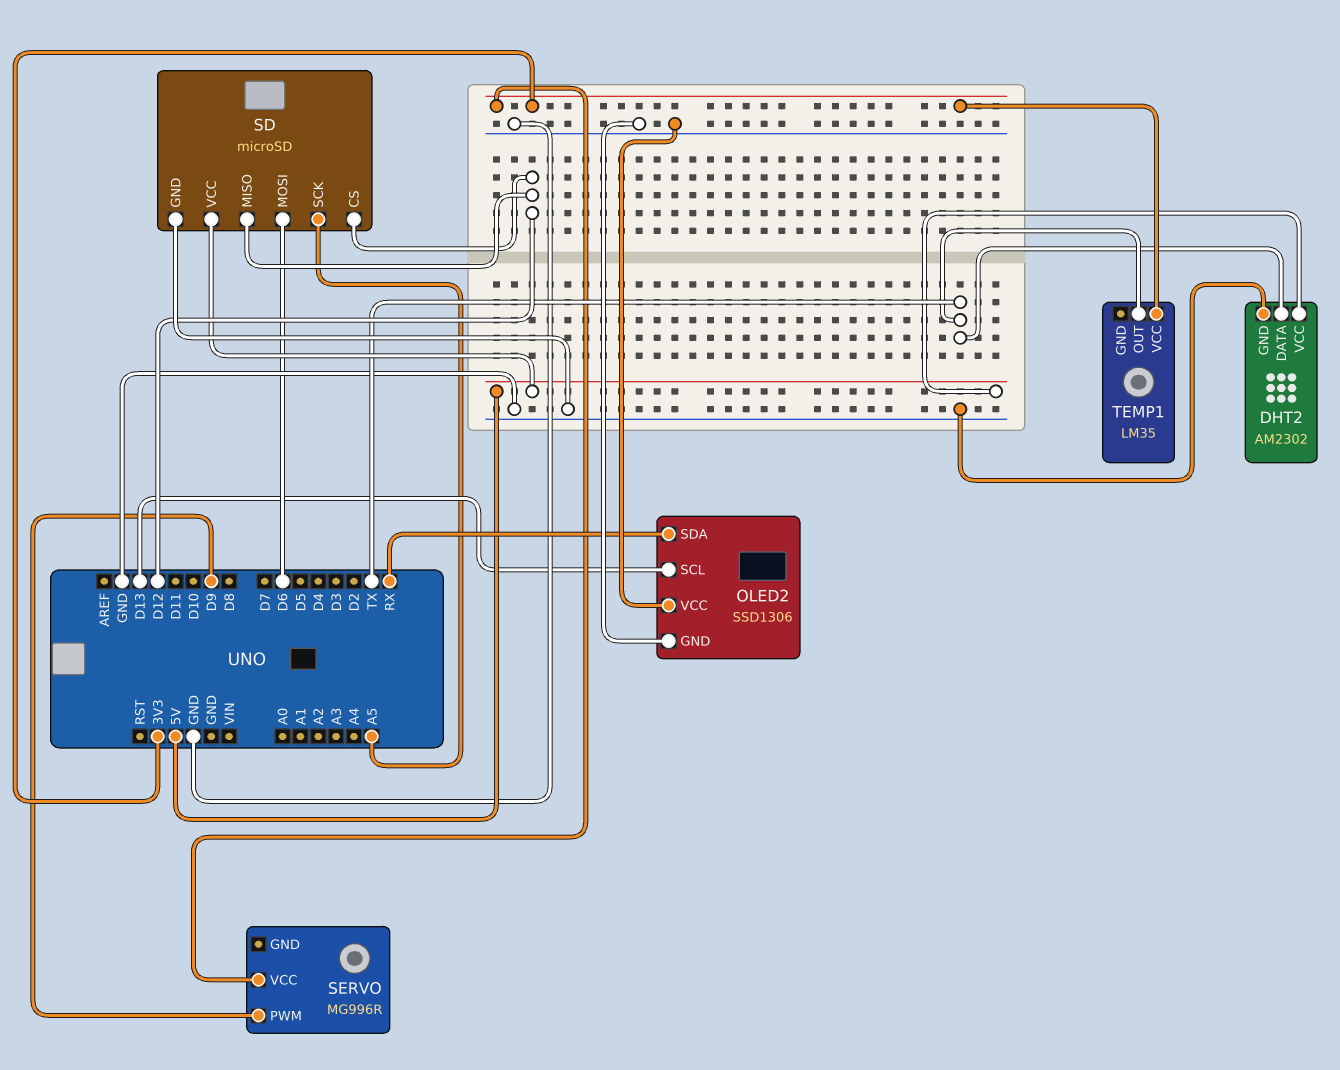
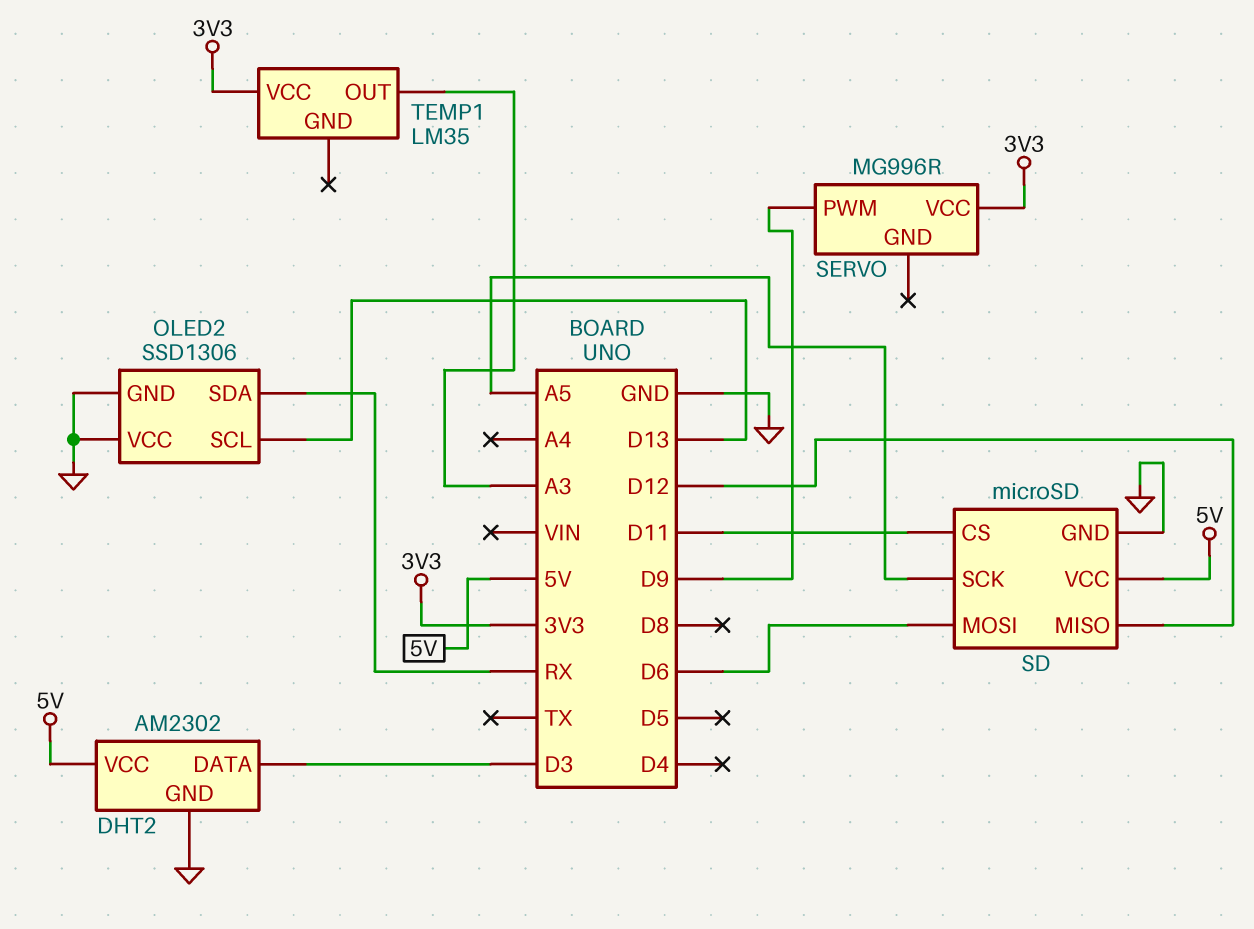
DHT2 pin DATA: TX -> D3
SD pin CS: D12 -> D11
TEMP1 pin OUT: TX -> A3

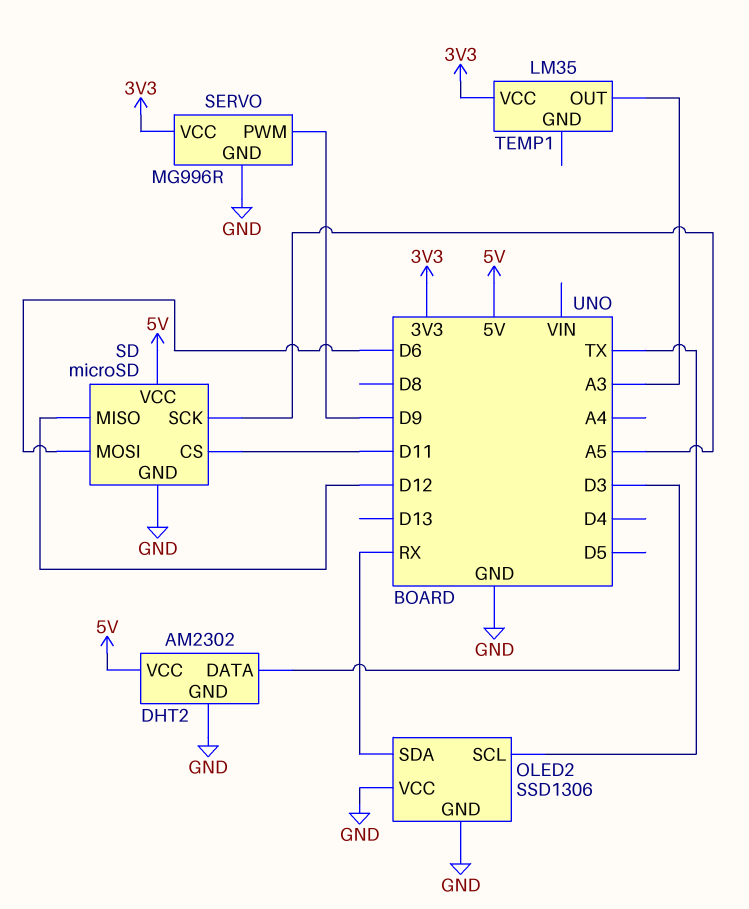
OLED2 pin SCL: D13 -> TX
SERVO pin GND: none -> GND

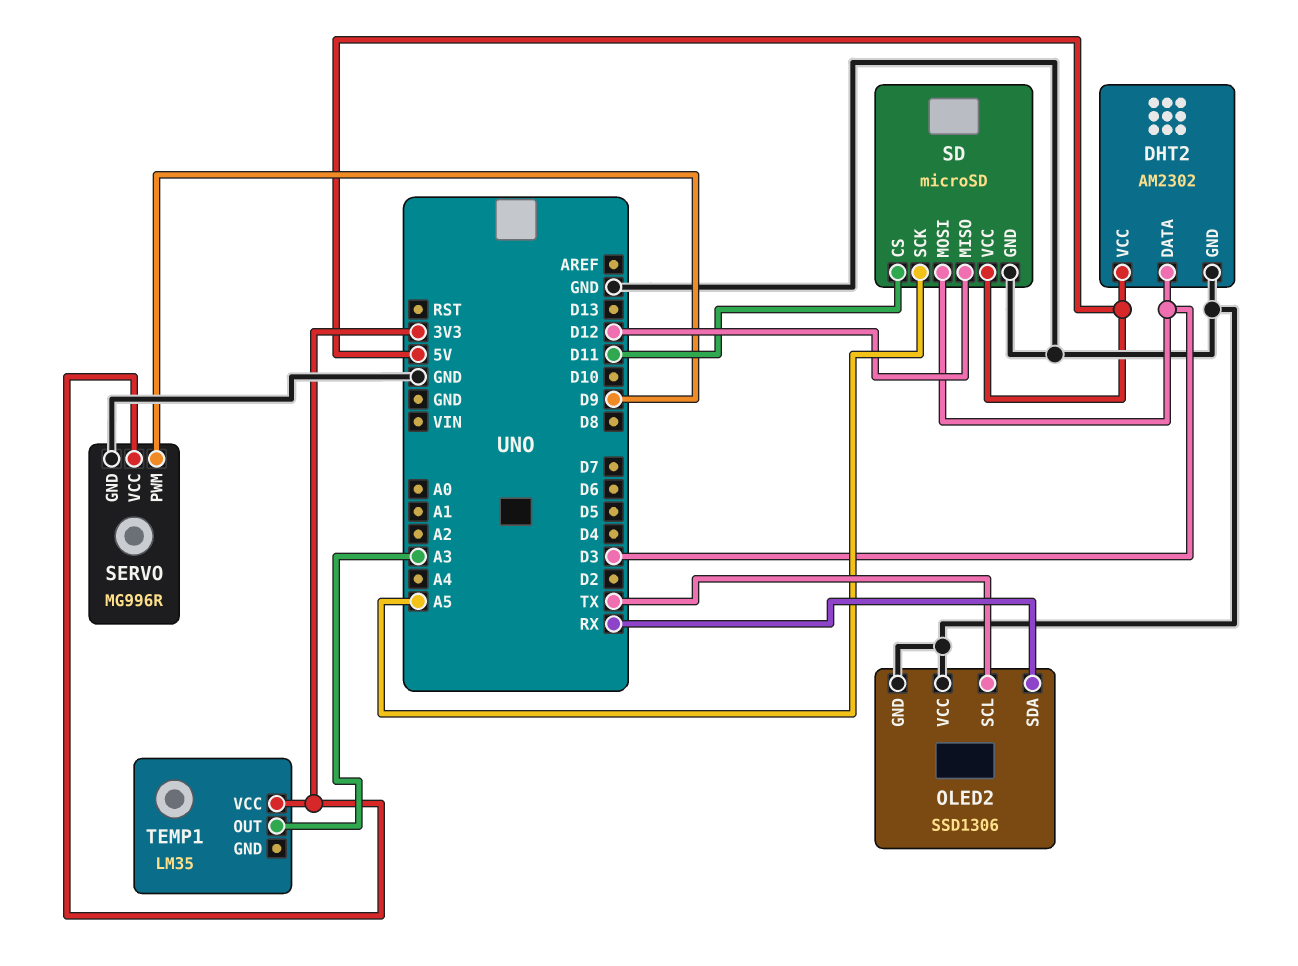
SD pin MOSI: D6 -> D3

